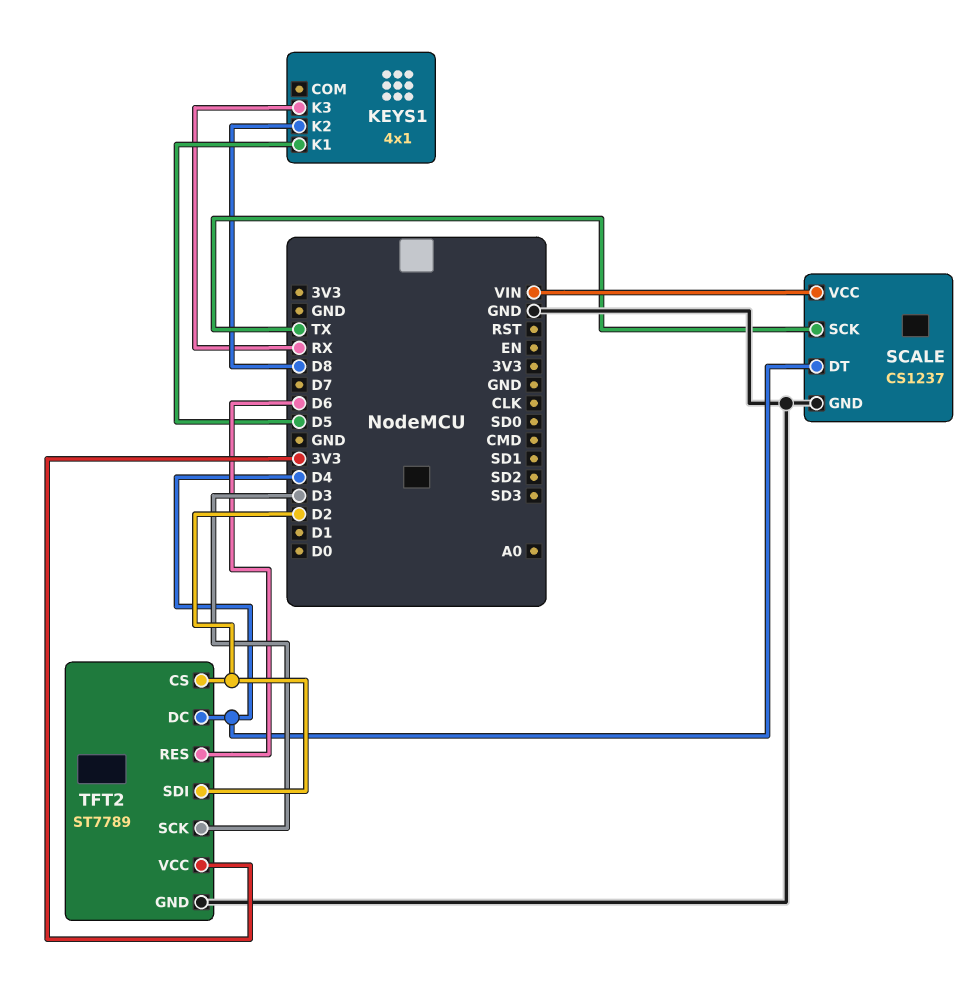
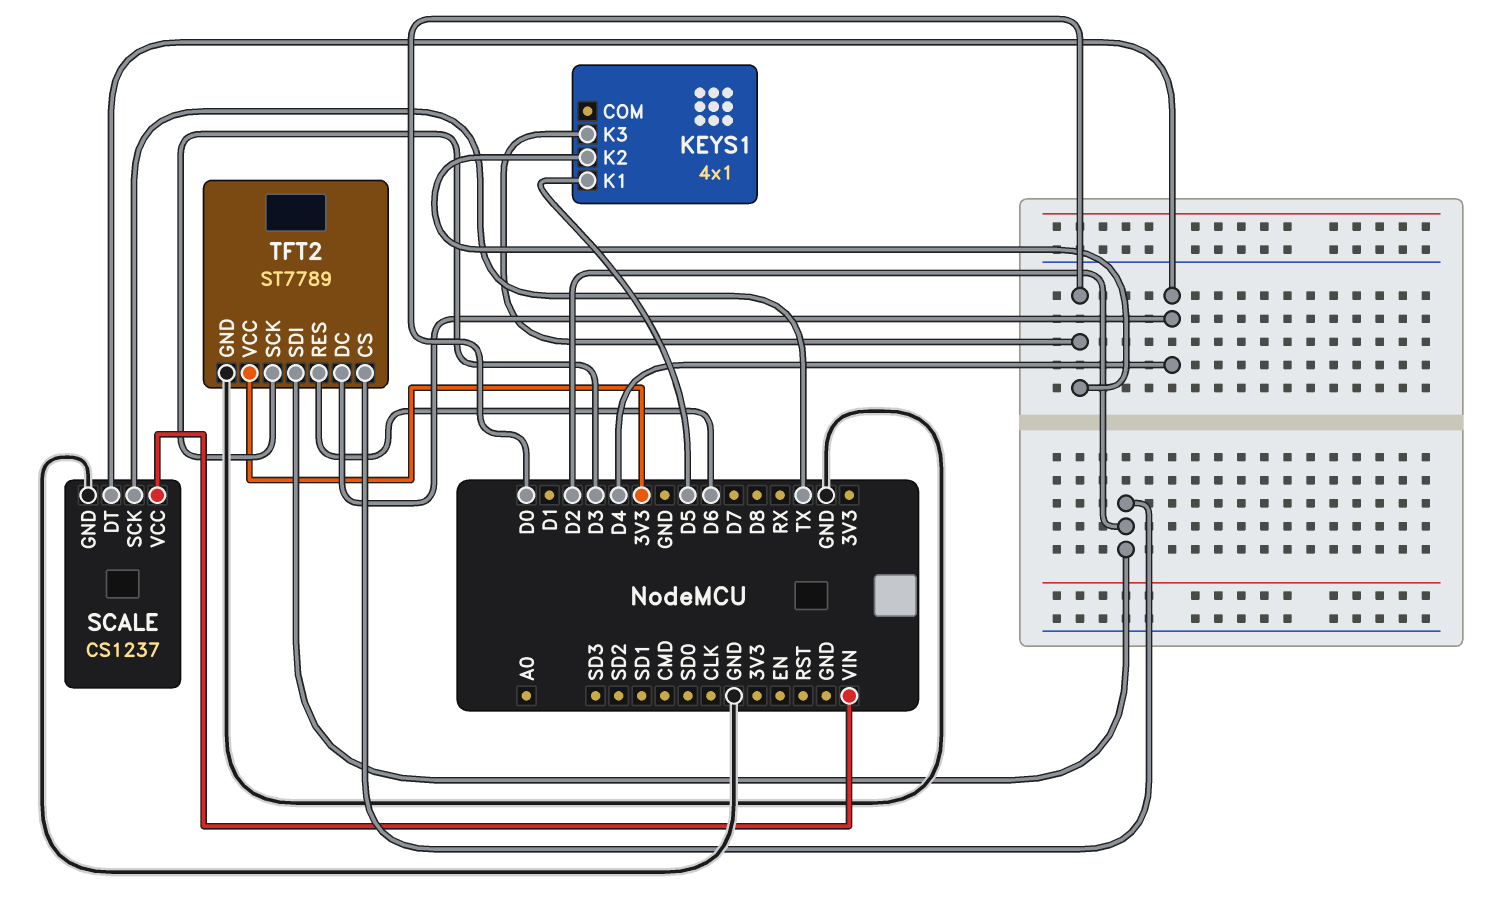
KEYS1 pin K2: D8 -> D0
KEYS1 pin K3: RX -> D0

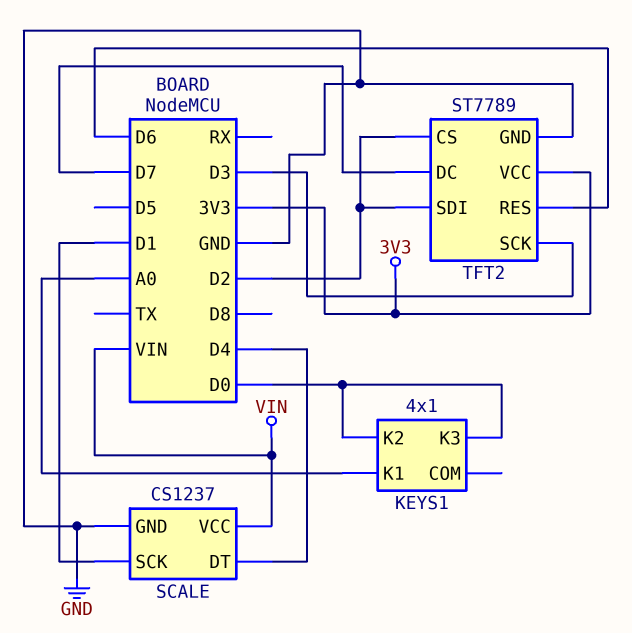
KEYS1 pin K1: D5 -> A0
SCALE pin SCK: TX -> D1
TFT2 pin DC: D4 -> D7

